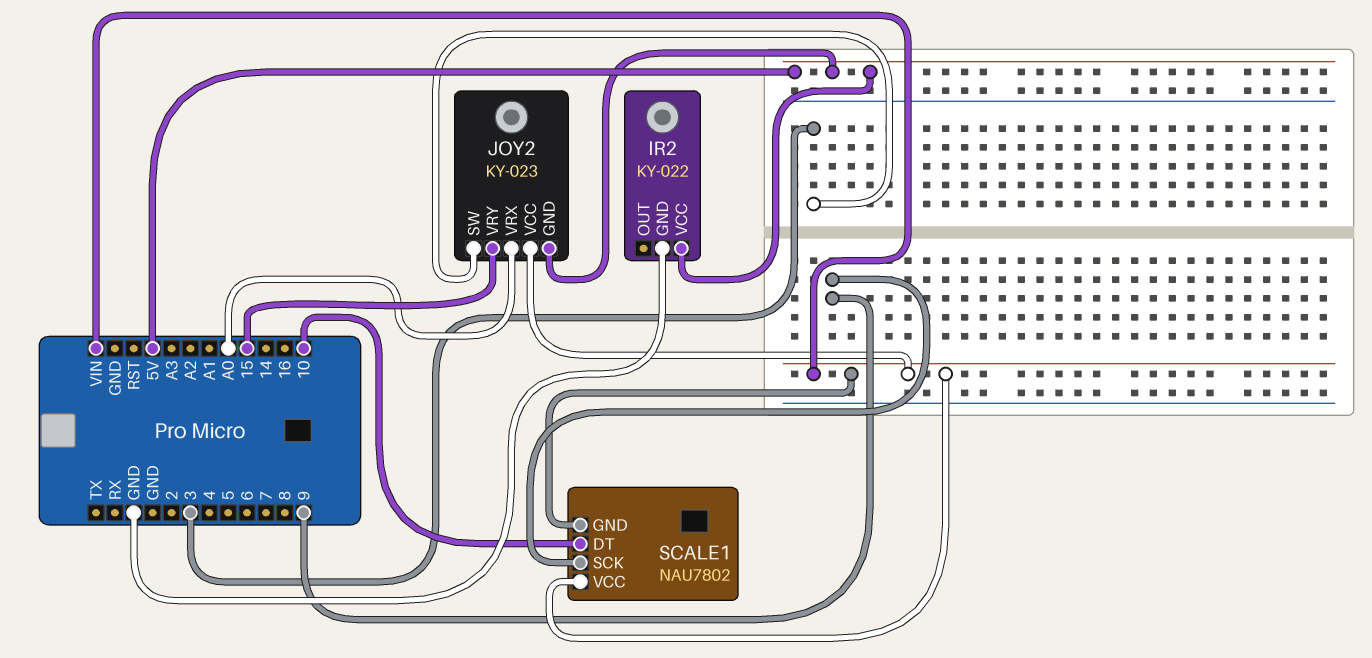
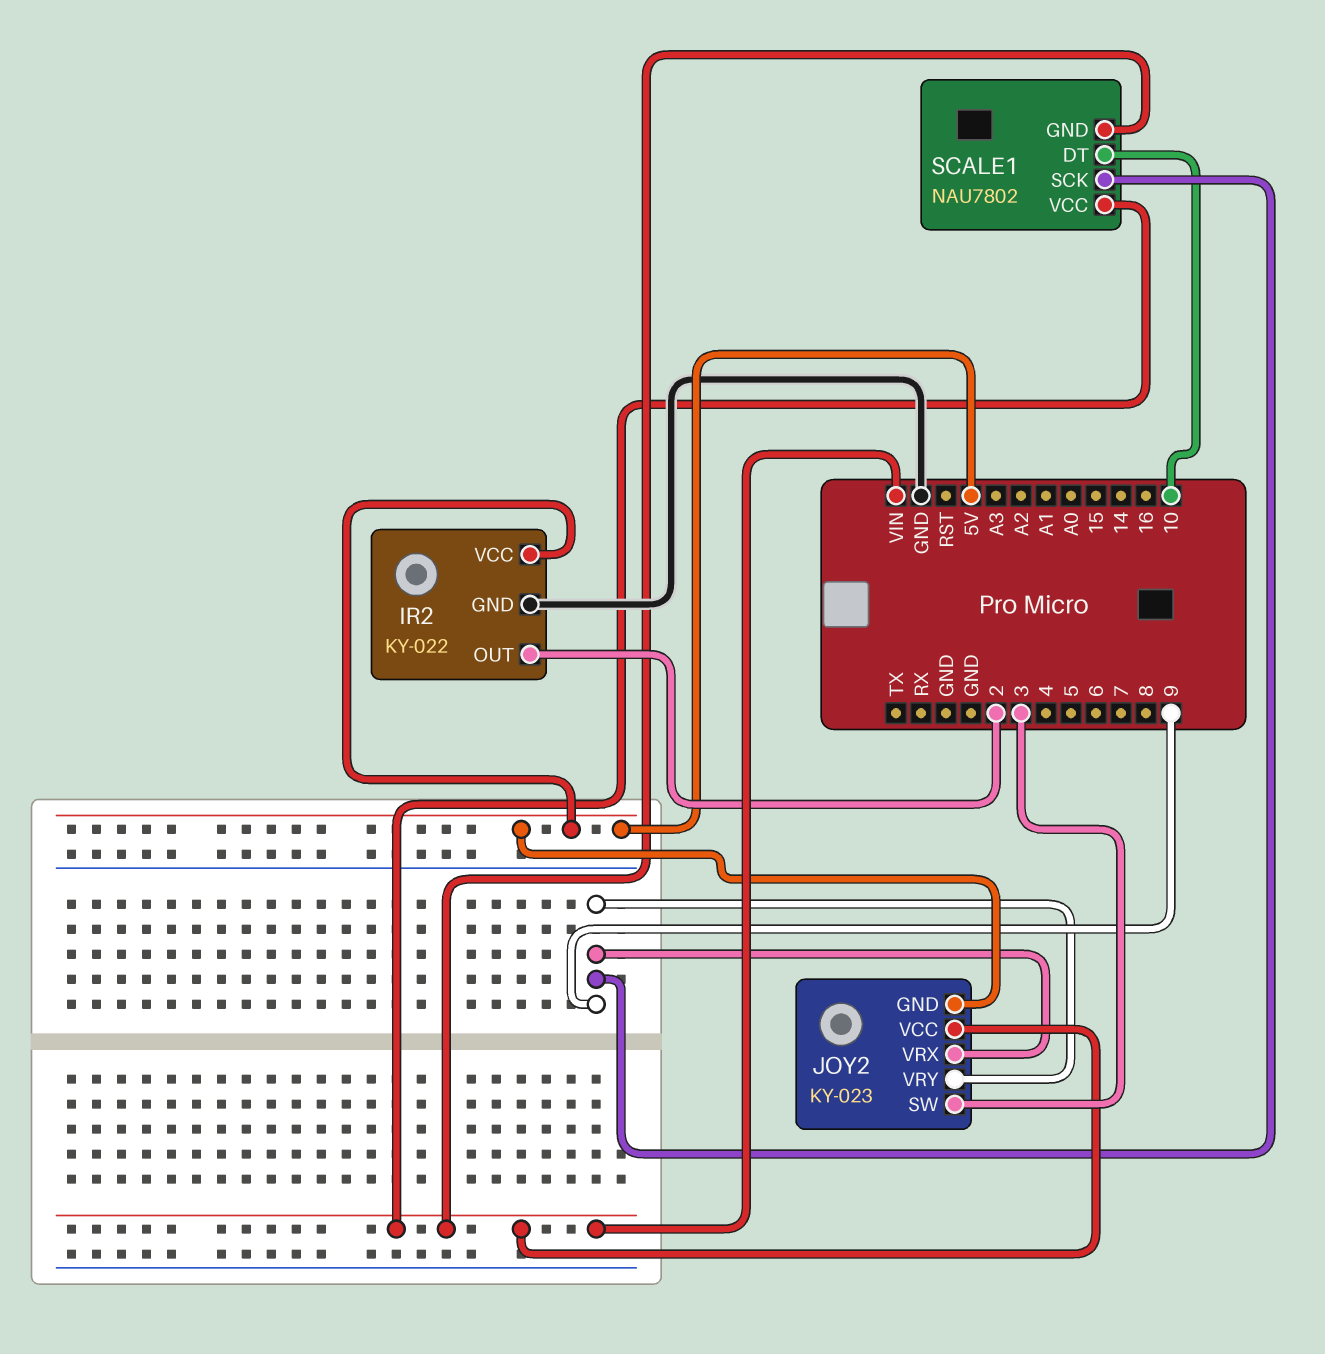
IR2 pin OUT: none -> 2
JOY2 pin VRX: A0 -> 9
JOY2 pin VRY: 15 -> 9

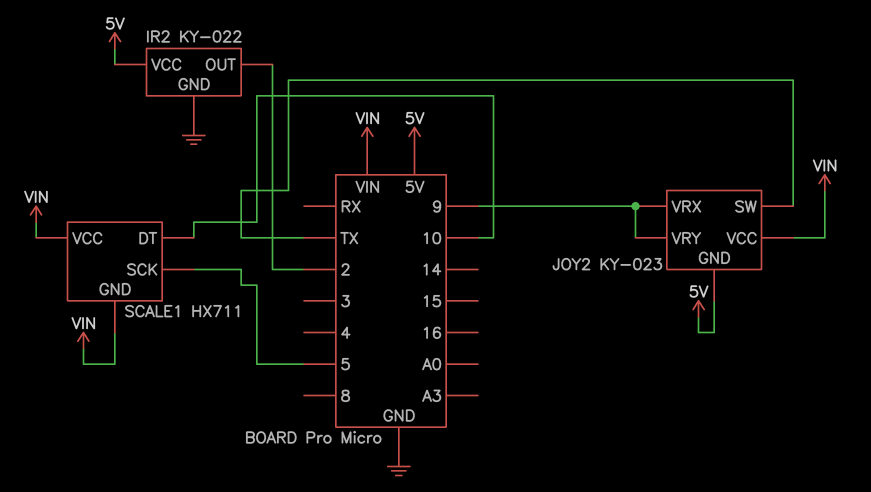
JOY2 pin SW: 3 -> TX
SCALE1: NAU7802 -> HX711
SCALE1 pin SCK: 9 -> 5

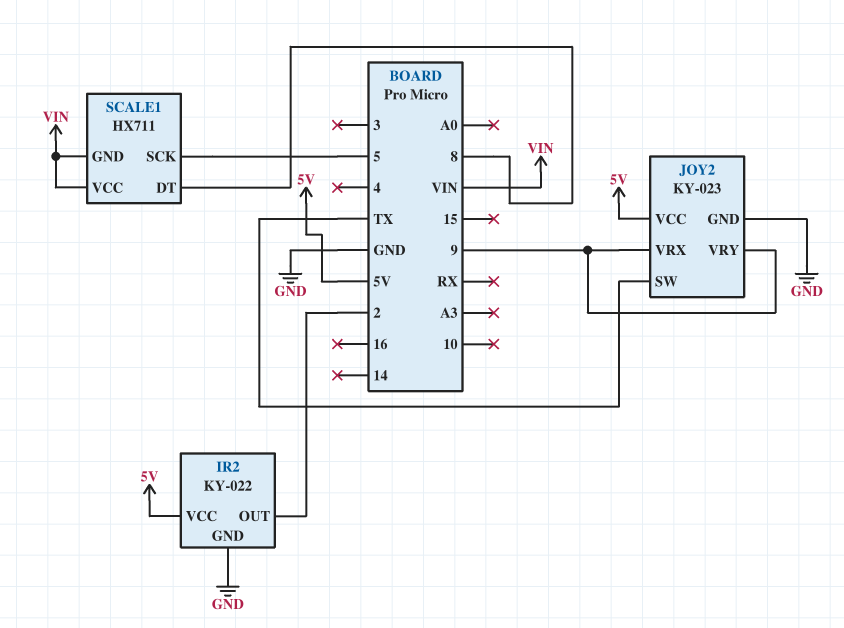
JOY2 pin GND: 5V -> GND
JOY2 pin VCC: VIN -> 5V
SCALE1 pin DT: 10 -> 8

